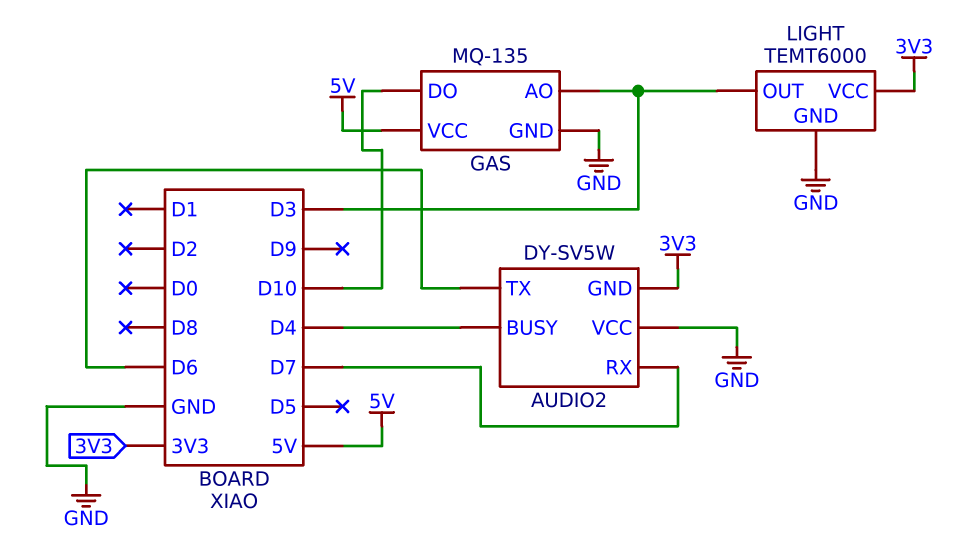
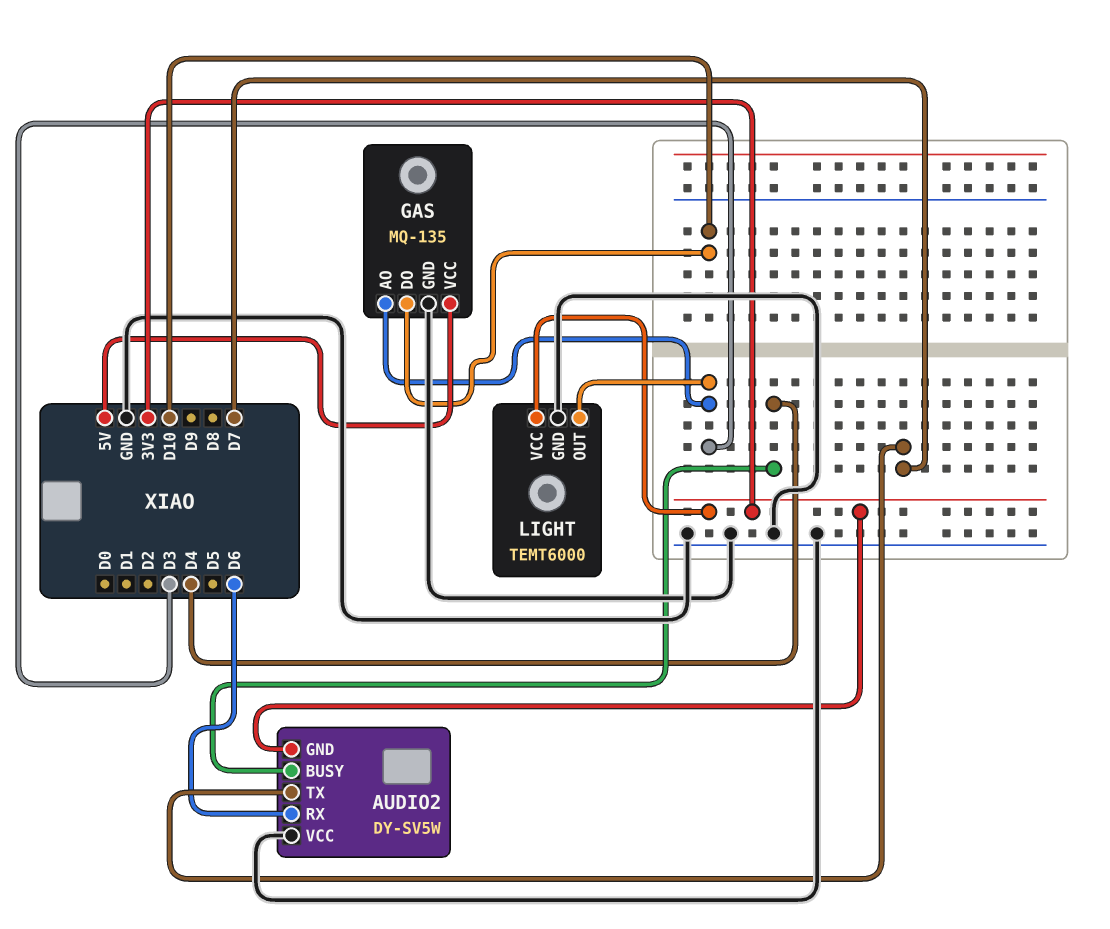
AUDIO2 pin RX: D7 -> D6
AUDIO2 pin TX: D6 -> D7

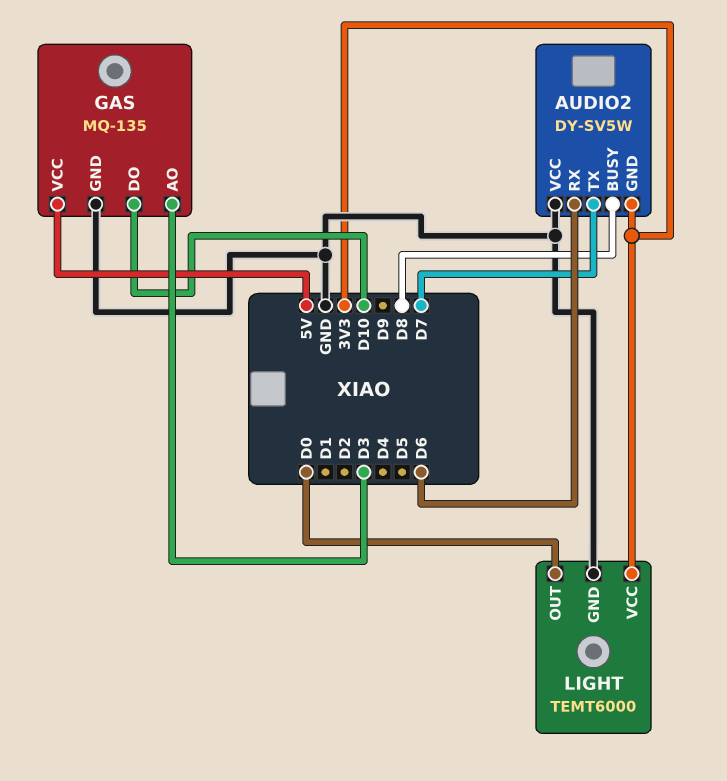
AUDIO2 pin BUSY: D4 -> D8
LIGHT pin OUT: D3 -> D0

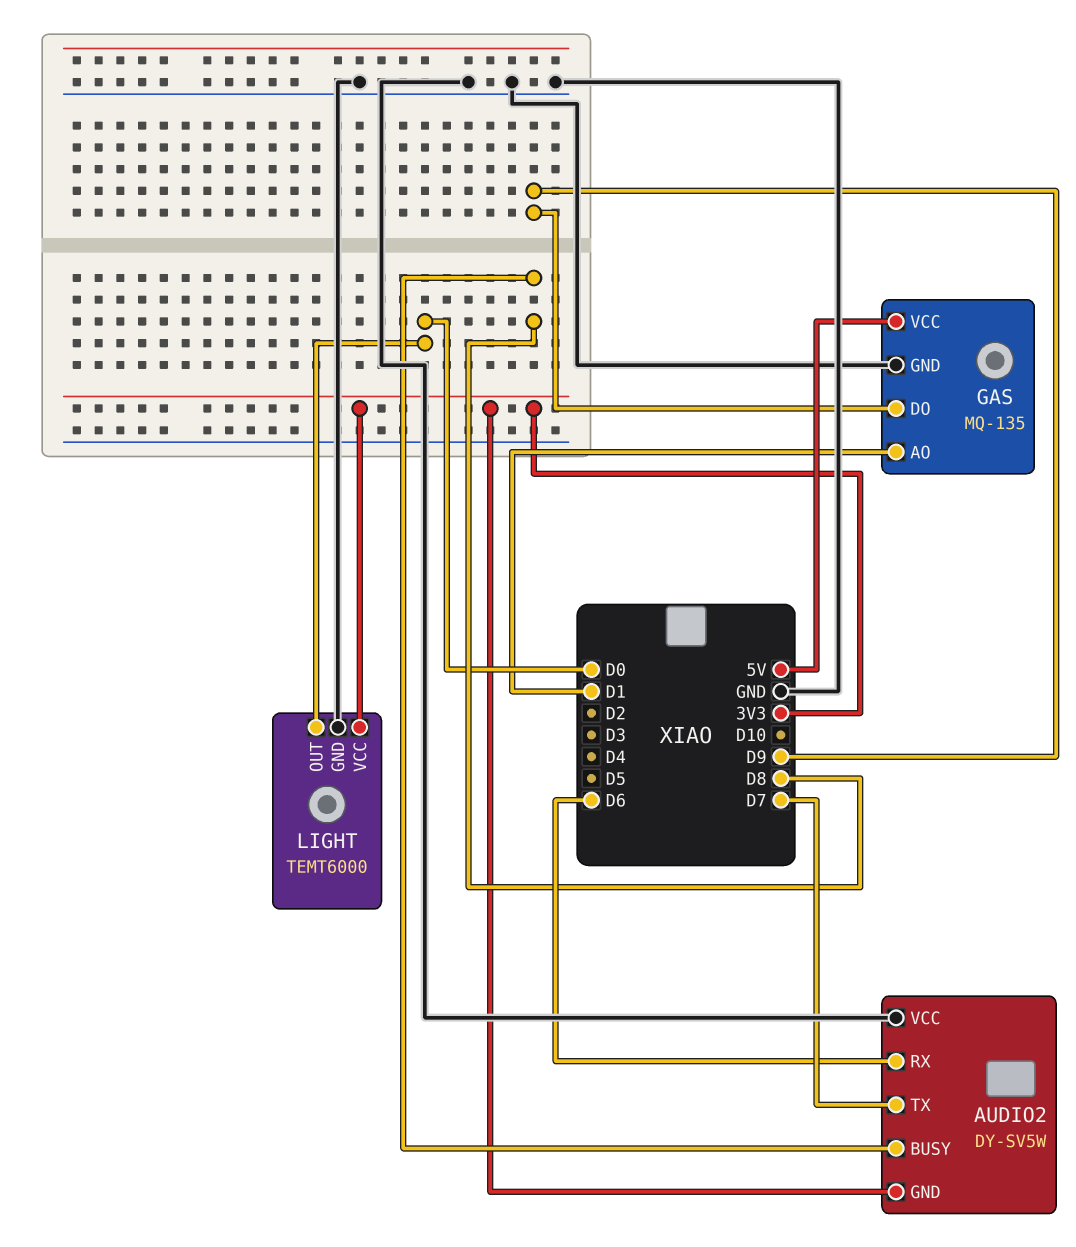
GAS pin AO: D3 -> D1
GAS pin DO: D10 -> D9

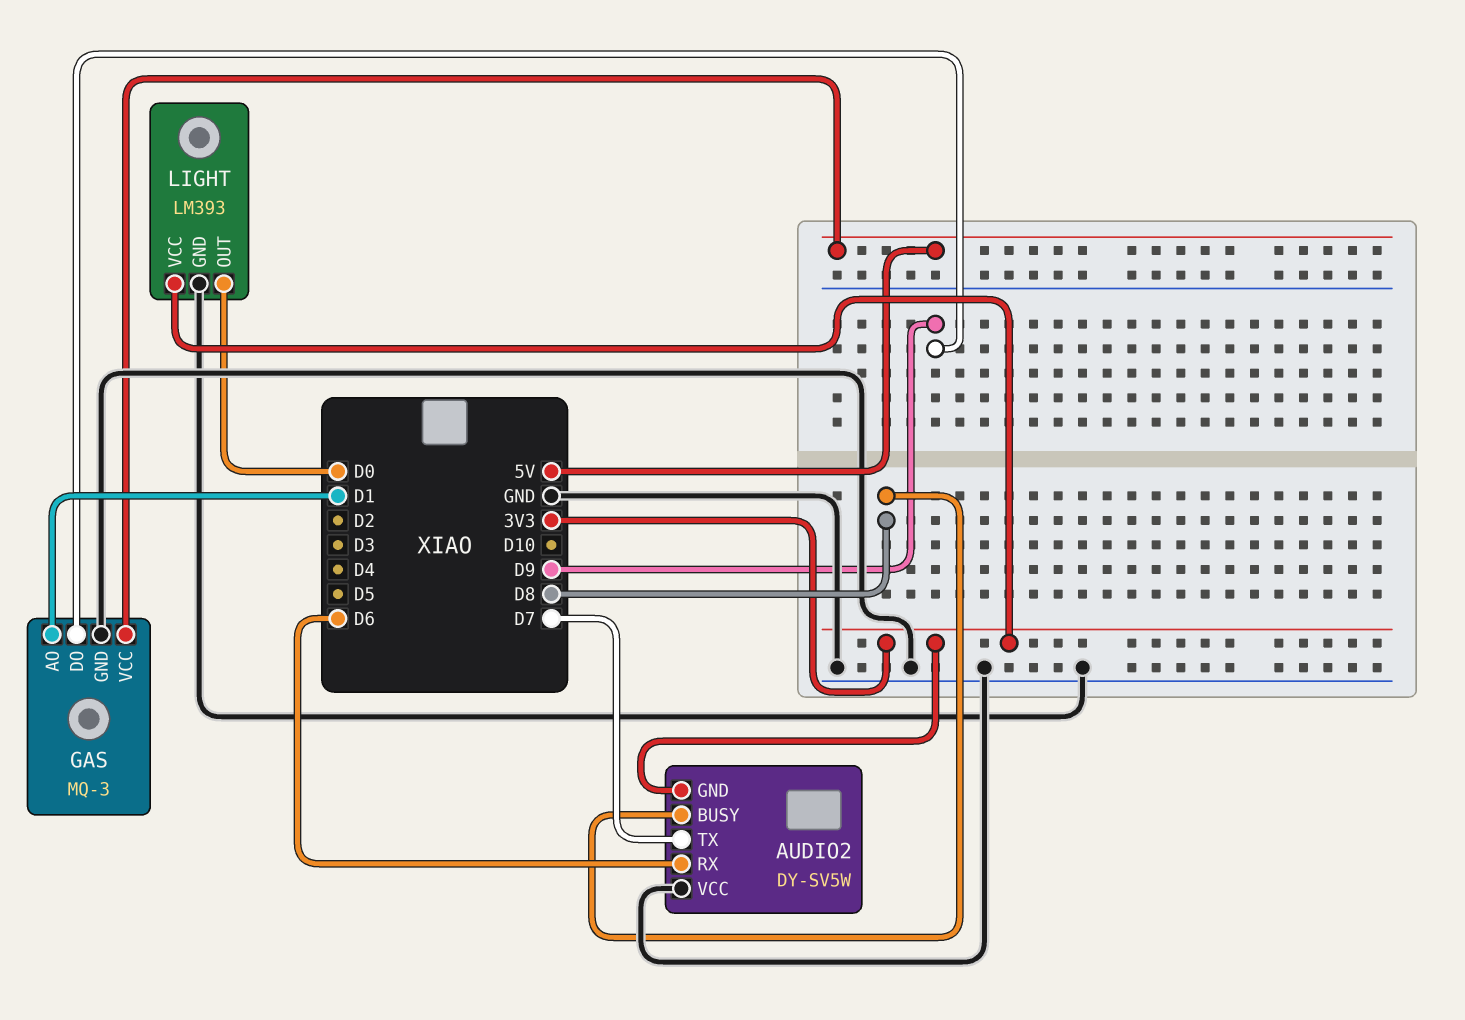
GAS: MQ-135 -> MQ-3
LIGHT: TEMT6000 -> LM393

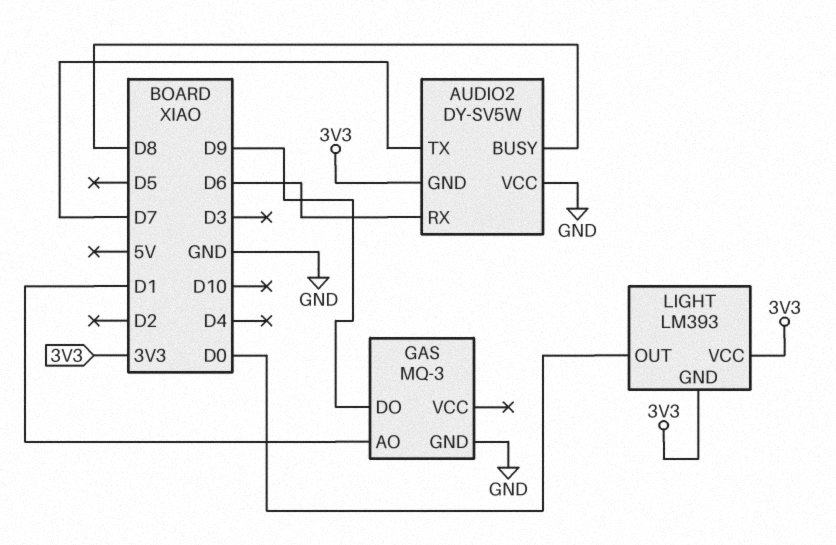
GAS pin VCC: 5V -> none
LIGHT pin GND: GND -> 3V3

